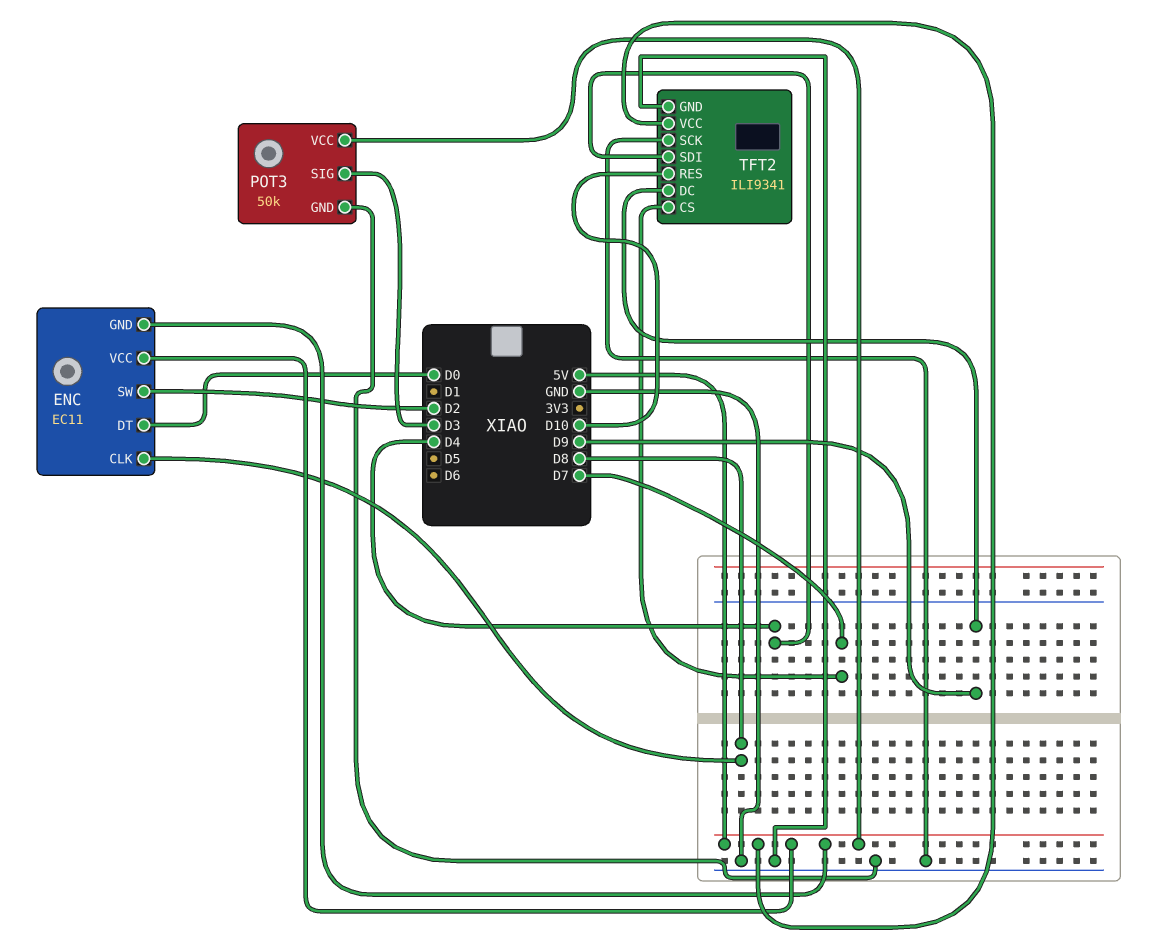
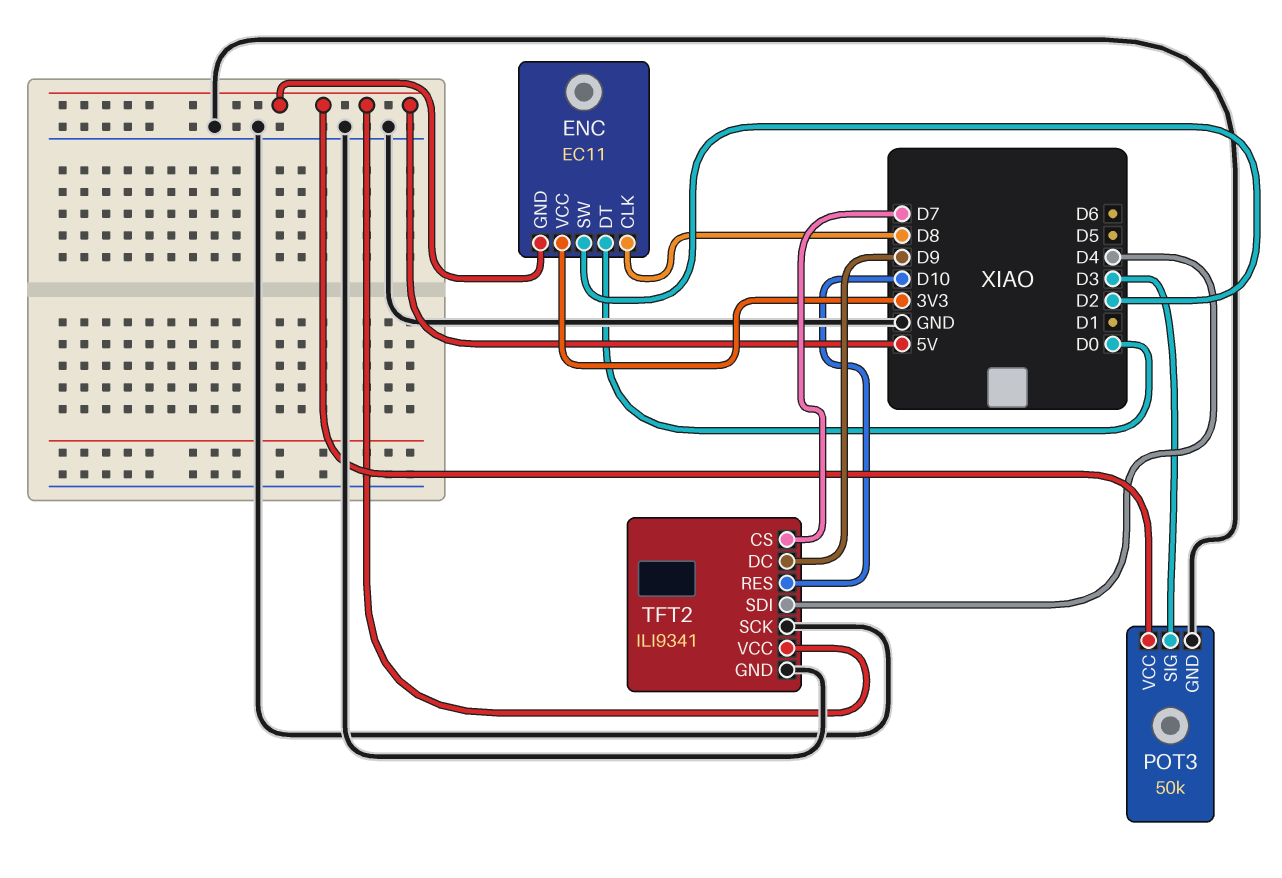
ENC pin VCC: 5V -> 3V3

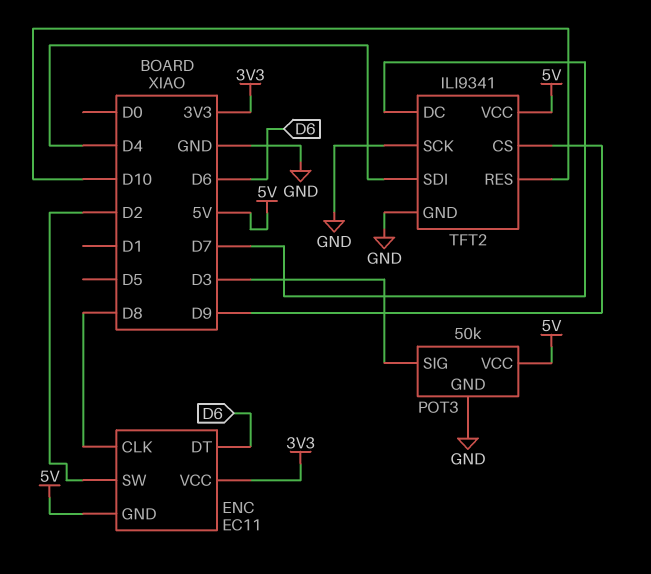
ENC pin DT: D0 -> D6
TFT2 pin CS: D7 -> D9
TFT2 pin DC: D9 -> D7

